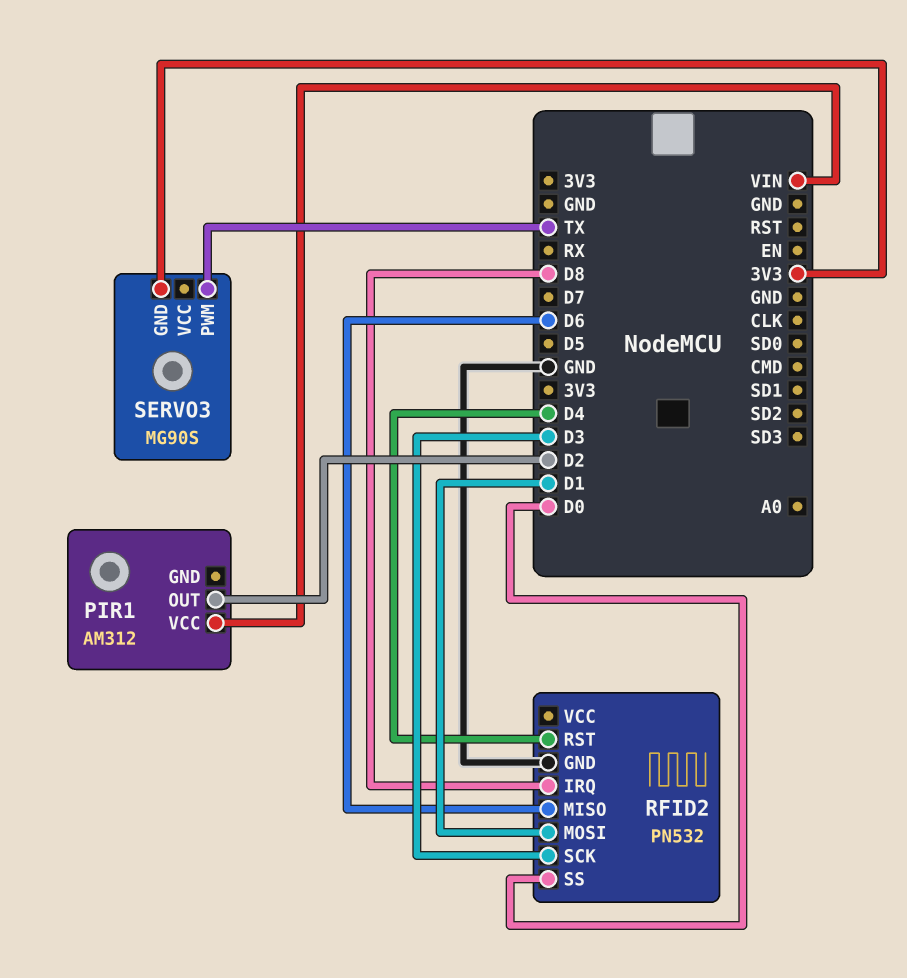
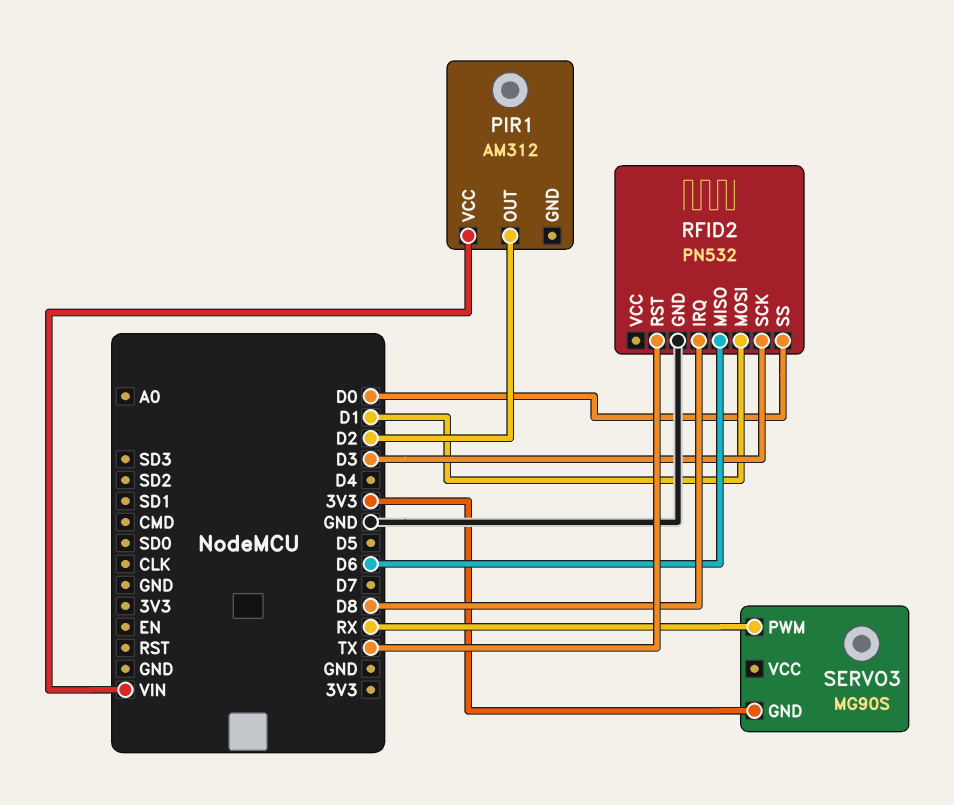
RFID2 pin RST: D4 -> TX
SERVO3 pin PWM: TX -> RX

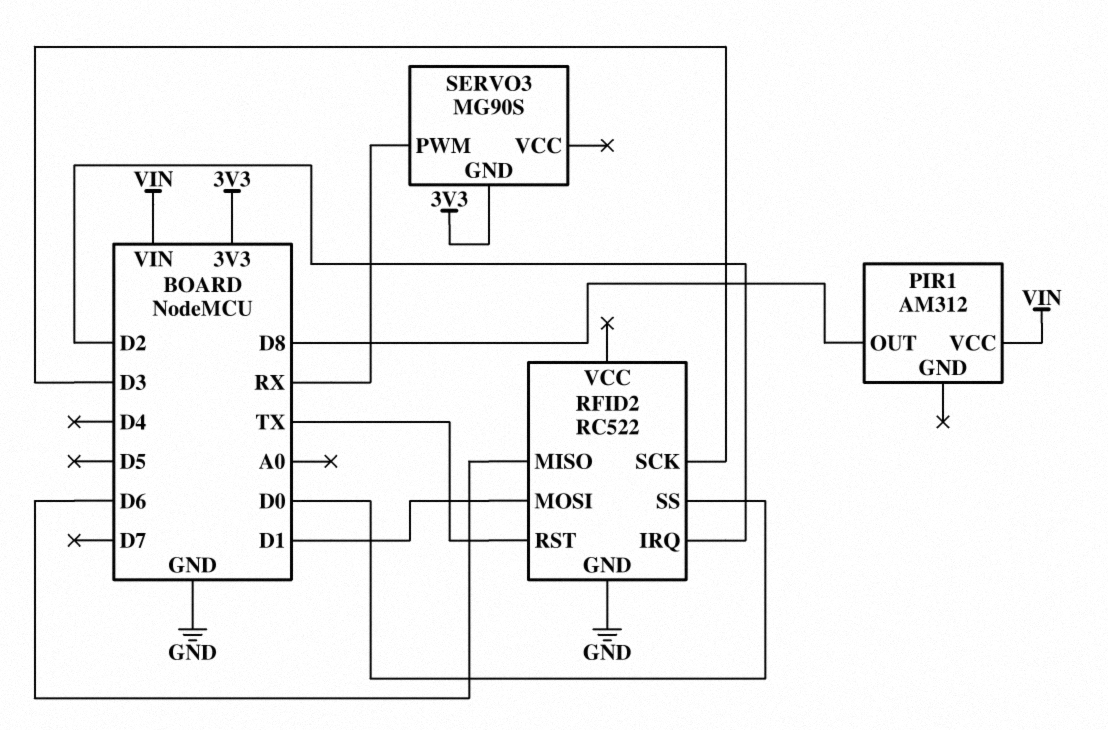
PIR1 pin OUT: D2 -> D8
RFID2: PN532 -> RC522
RFID2 pin IRQ: D8 -> D2

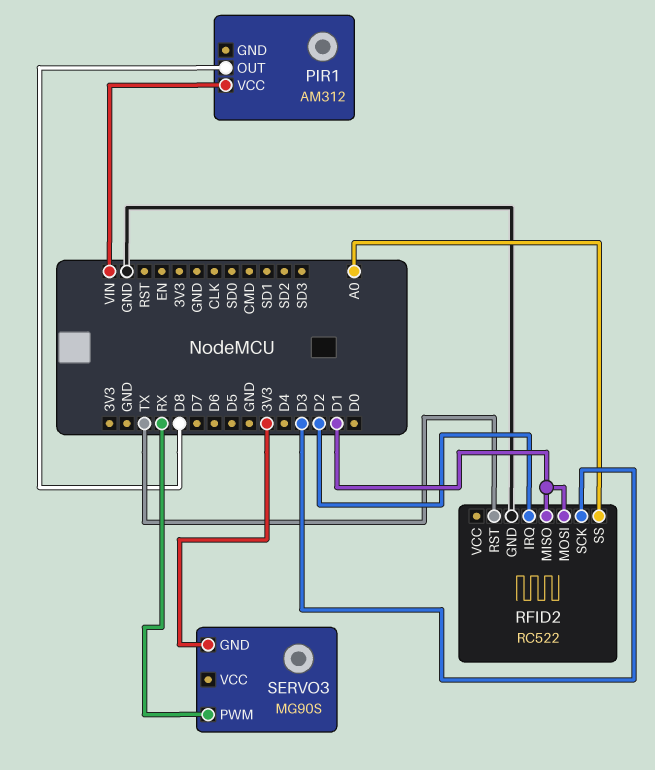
RFID2 pin MISO: D6 -> D1
RFID2 pin SS: D0 -> A0

